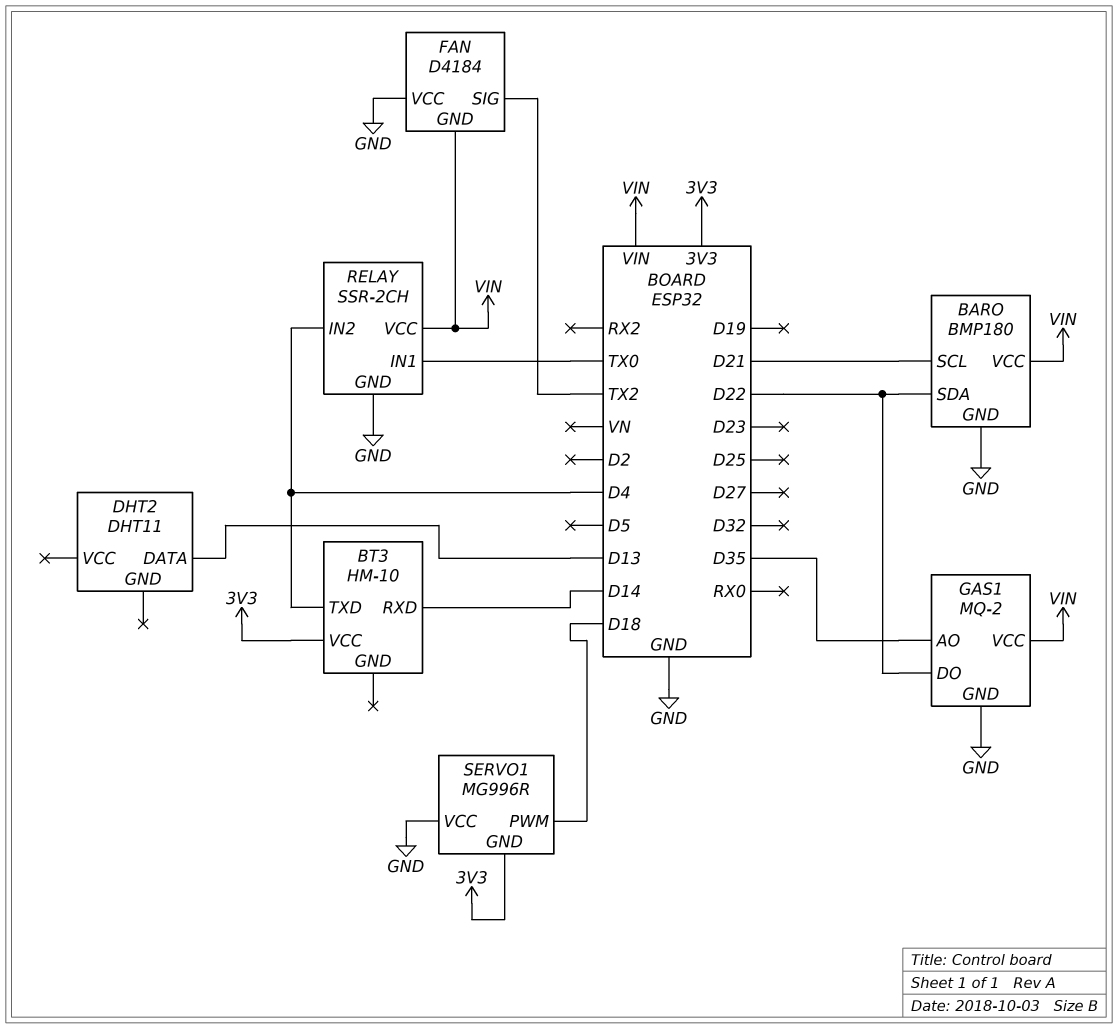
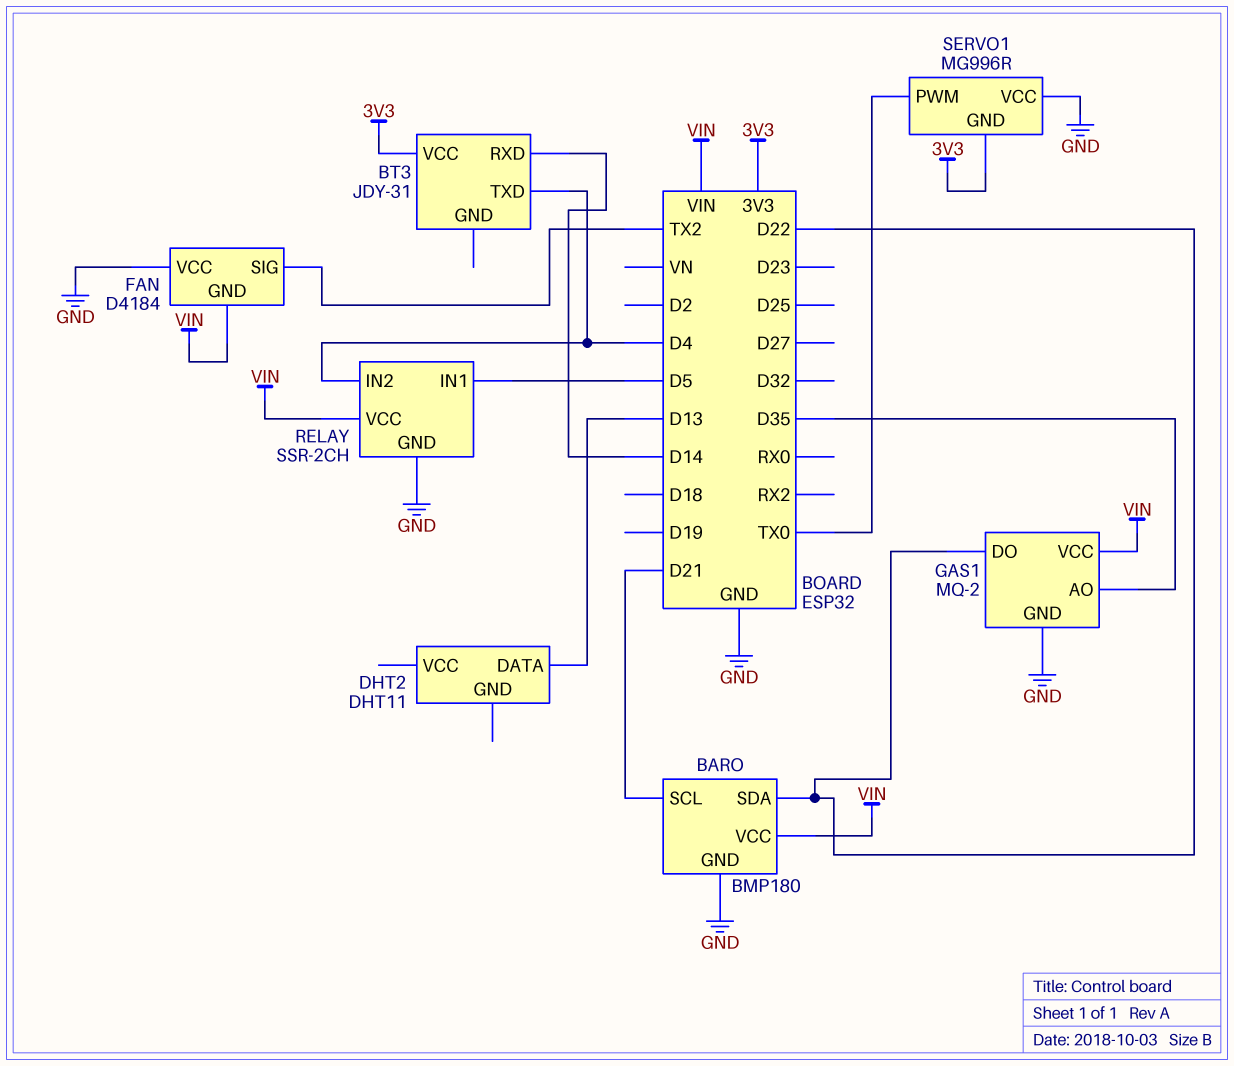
BT3: HM-10 -> JDY-31
RELAY pin IN1: TX0 -> D5
SERVO1 pin PWM: D18 -> TX0

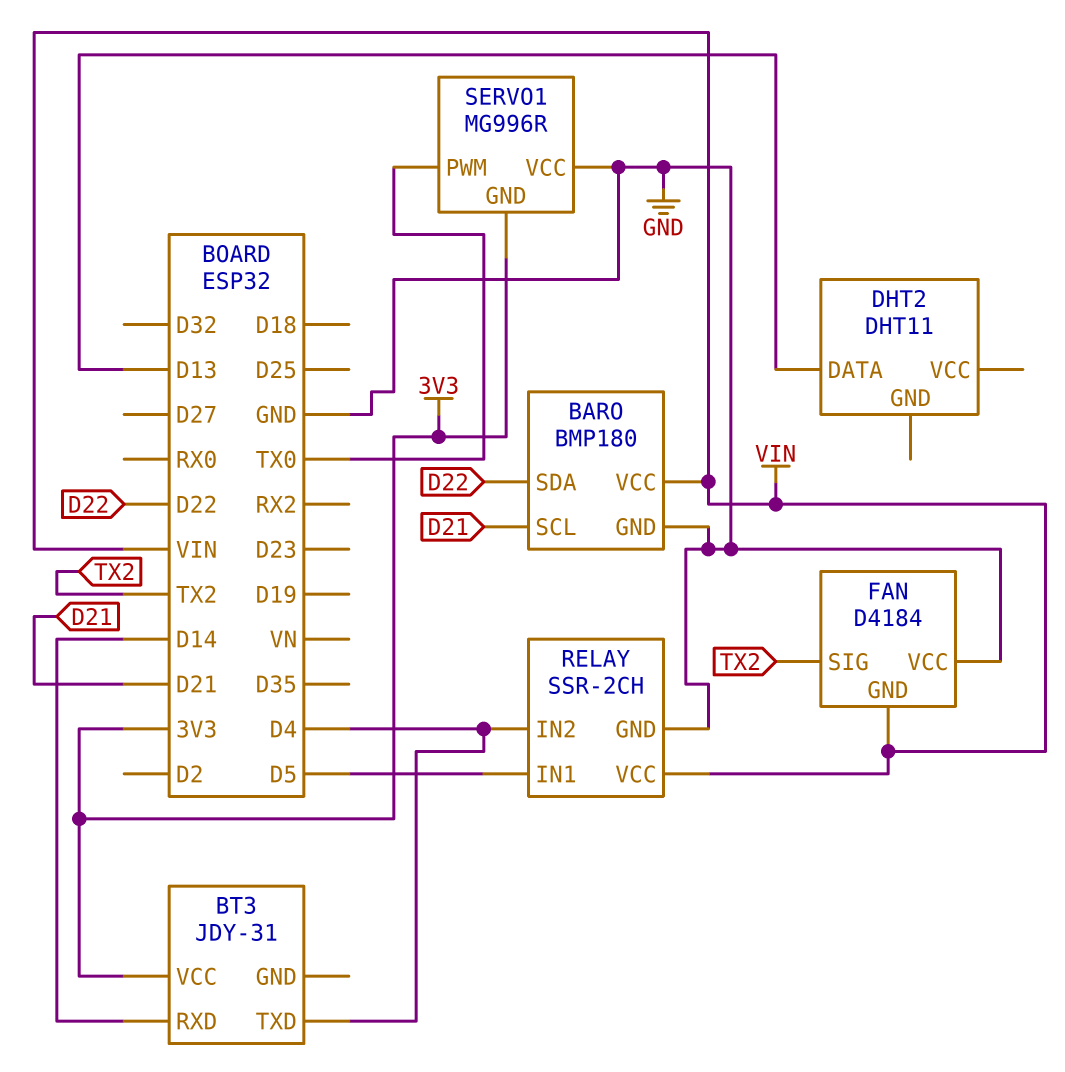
GAS1: MQ-2 -> none
GAS1 pin AO: D35 -> none
GAS1 pin DO: D22 -> none
GAS1 pin GND: GND -> none
GAS1 pin VCC: VIN -> none

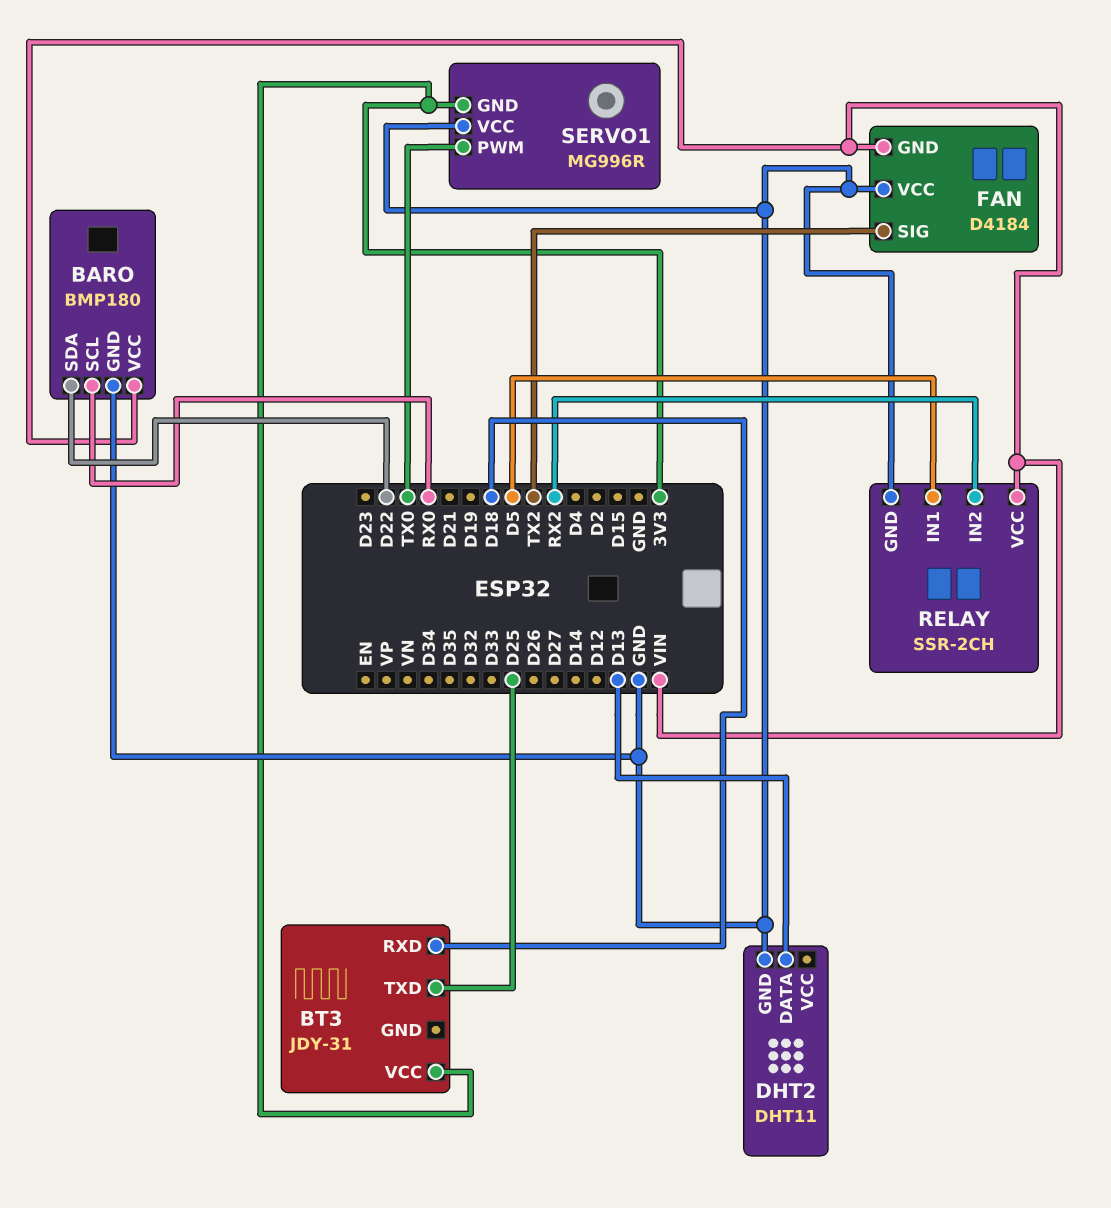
BARO pin SCL: D21 -> RX0
BT3 pin RXD: D14 -> D18
BT3 pin TXD: D4 -> D25
DHT2 pin GND: none -> GND
RELAY pin IN2: D4 -> RX2

